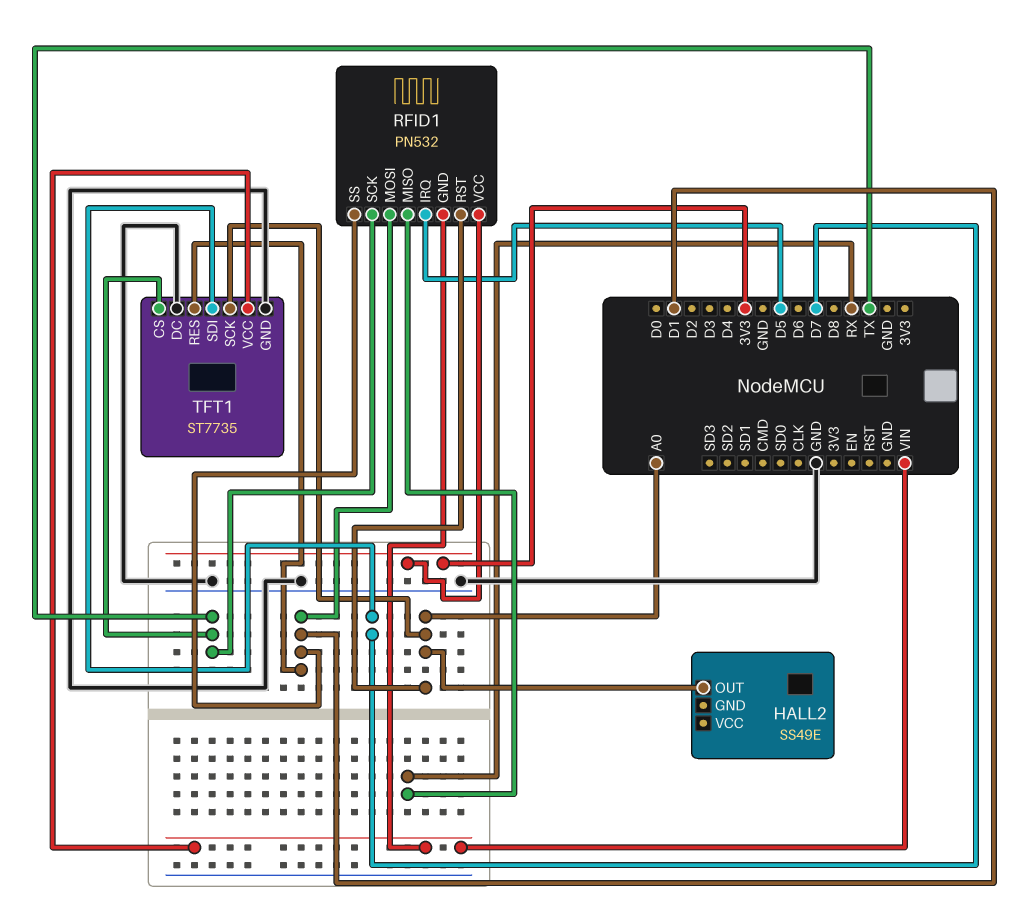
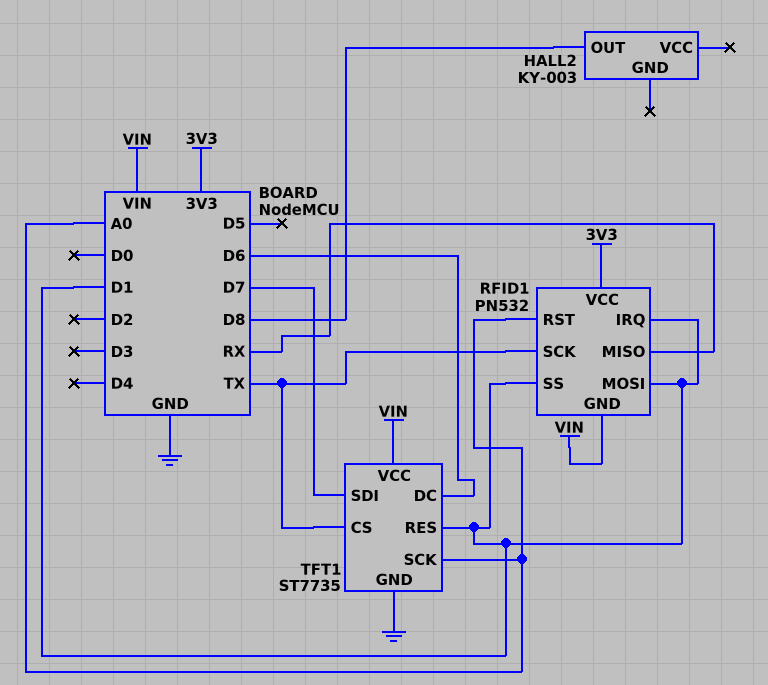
HALL2: SS49E -> KY-003
HALL2 pin OUT: A0 -> D8
RFID1 pin IRQ: D5 -> D1
TFT1 pin DC: GND -> D6

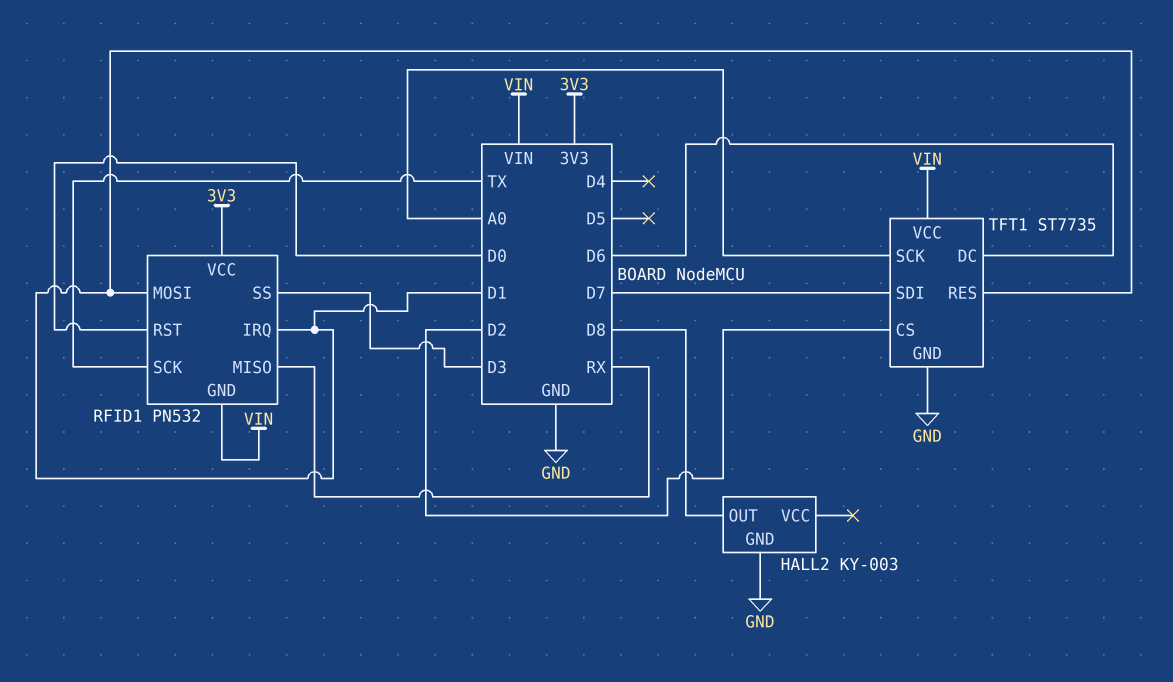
HALL2 pin GND: none -> GND
RFID1 pin RST: A0 -> D0
RFID1 pin SS: D1 -> D3
TFT1 pin CS: TX -> D2

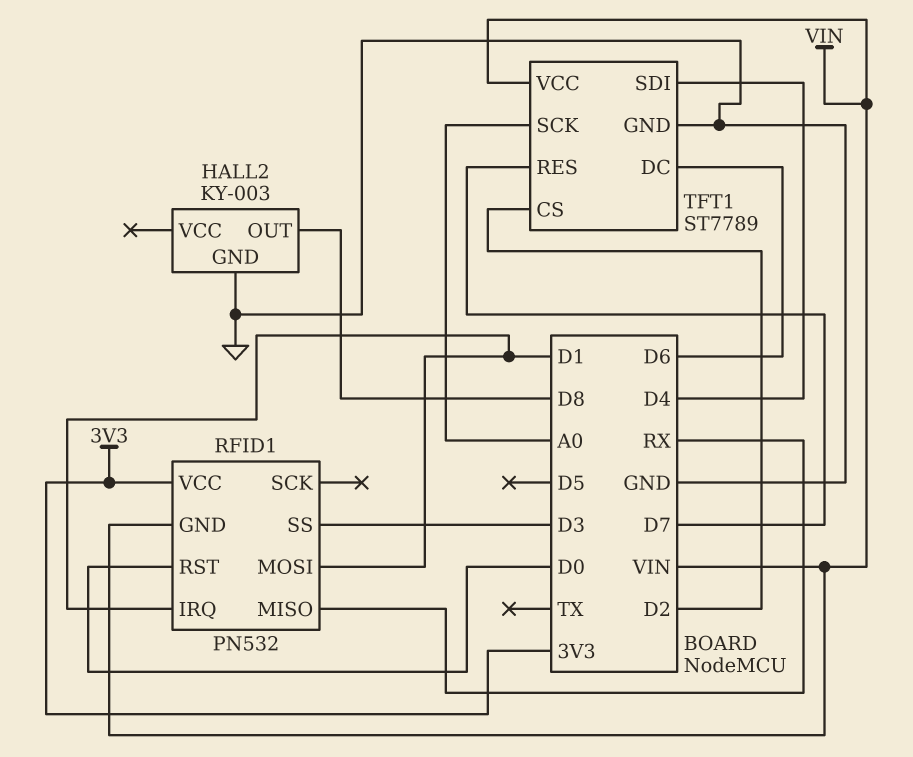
RFID1 pin SCK: TX -> none
TFT1: ST7735 -> ST7789
TFT1 pin RES: D1 -> D7
TFT1 pin SDI: D7 -> D4

